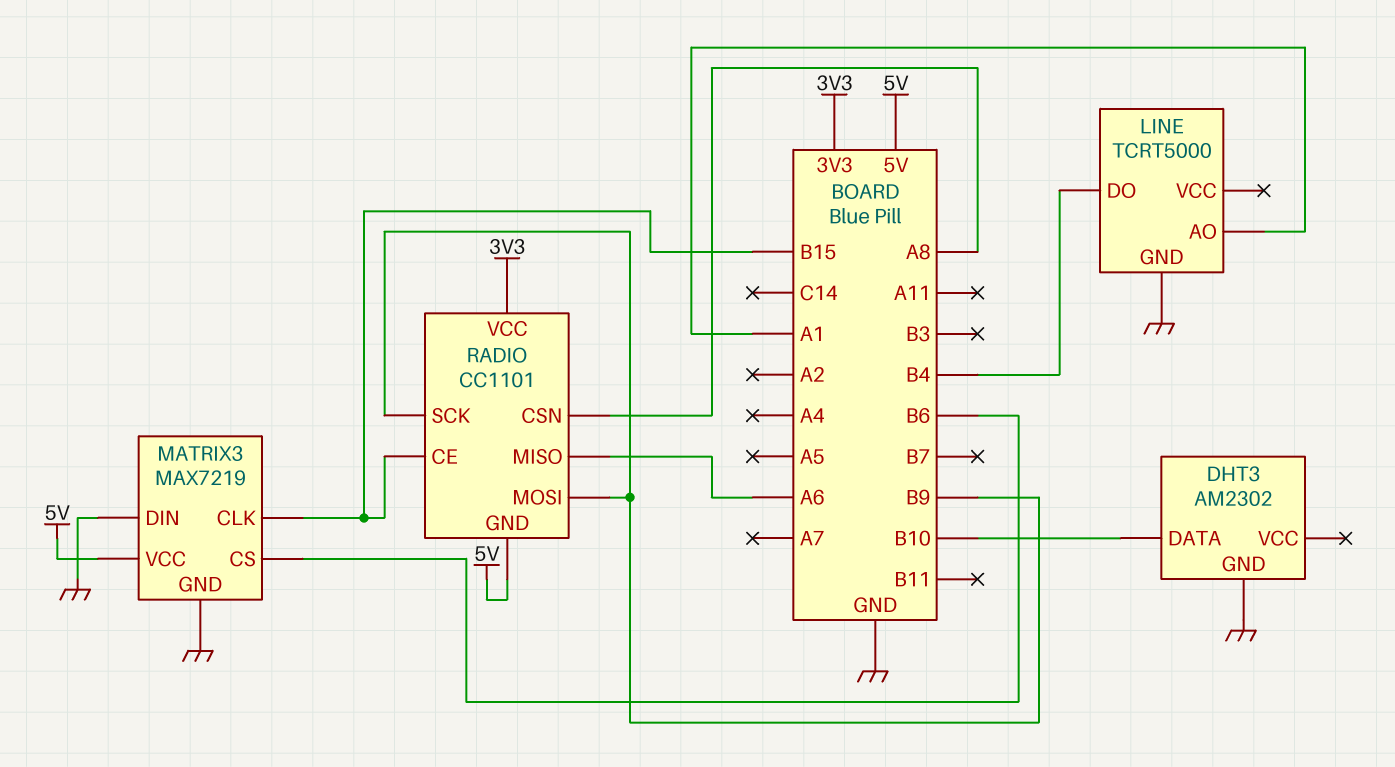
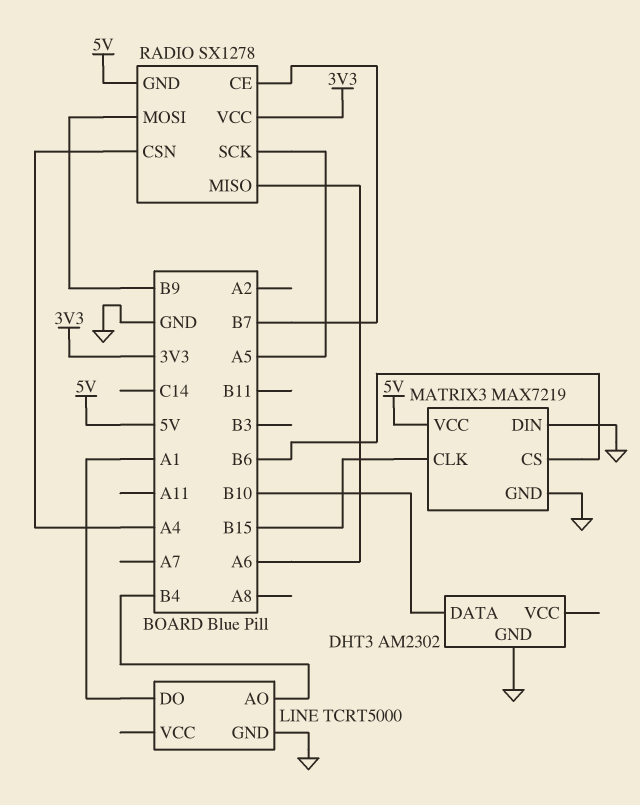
LINE pin AO: A1 -> B4
LINE pin DO: B4 -> A1
RADIO: CC1101 -> SX1278
RADIO pin CE: B15 -> B7
RADIO pin CSN: A8 -> A4
RADIO pin SCK: B9 -> A5

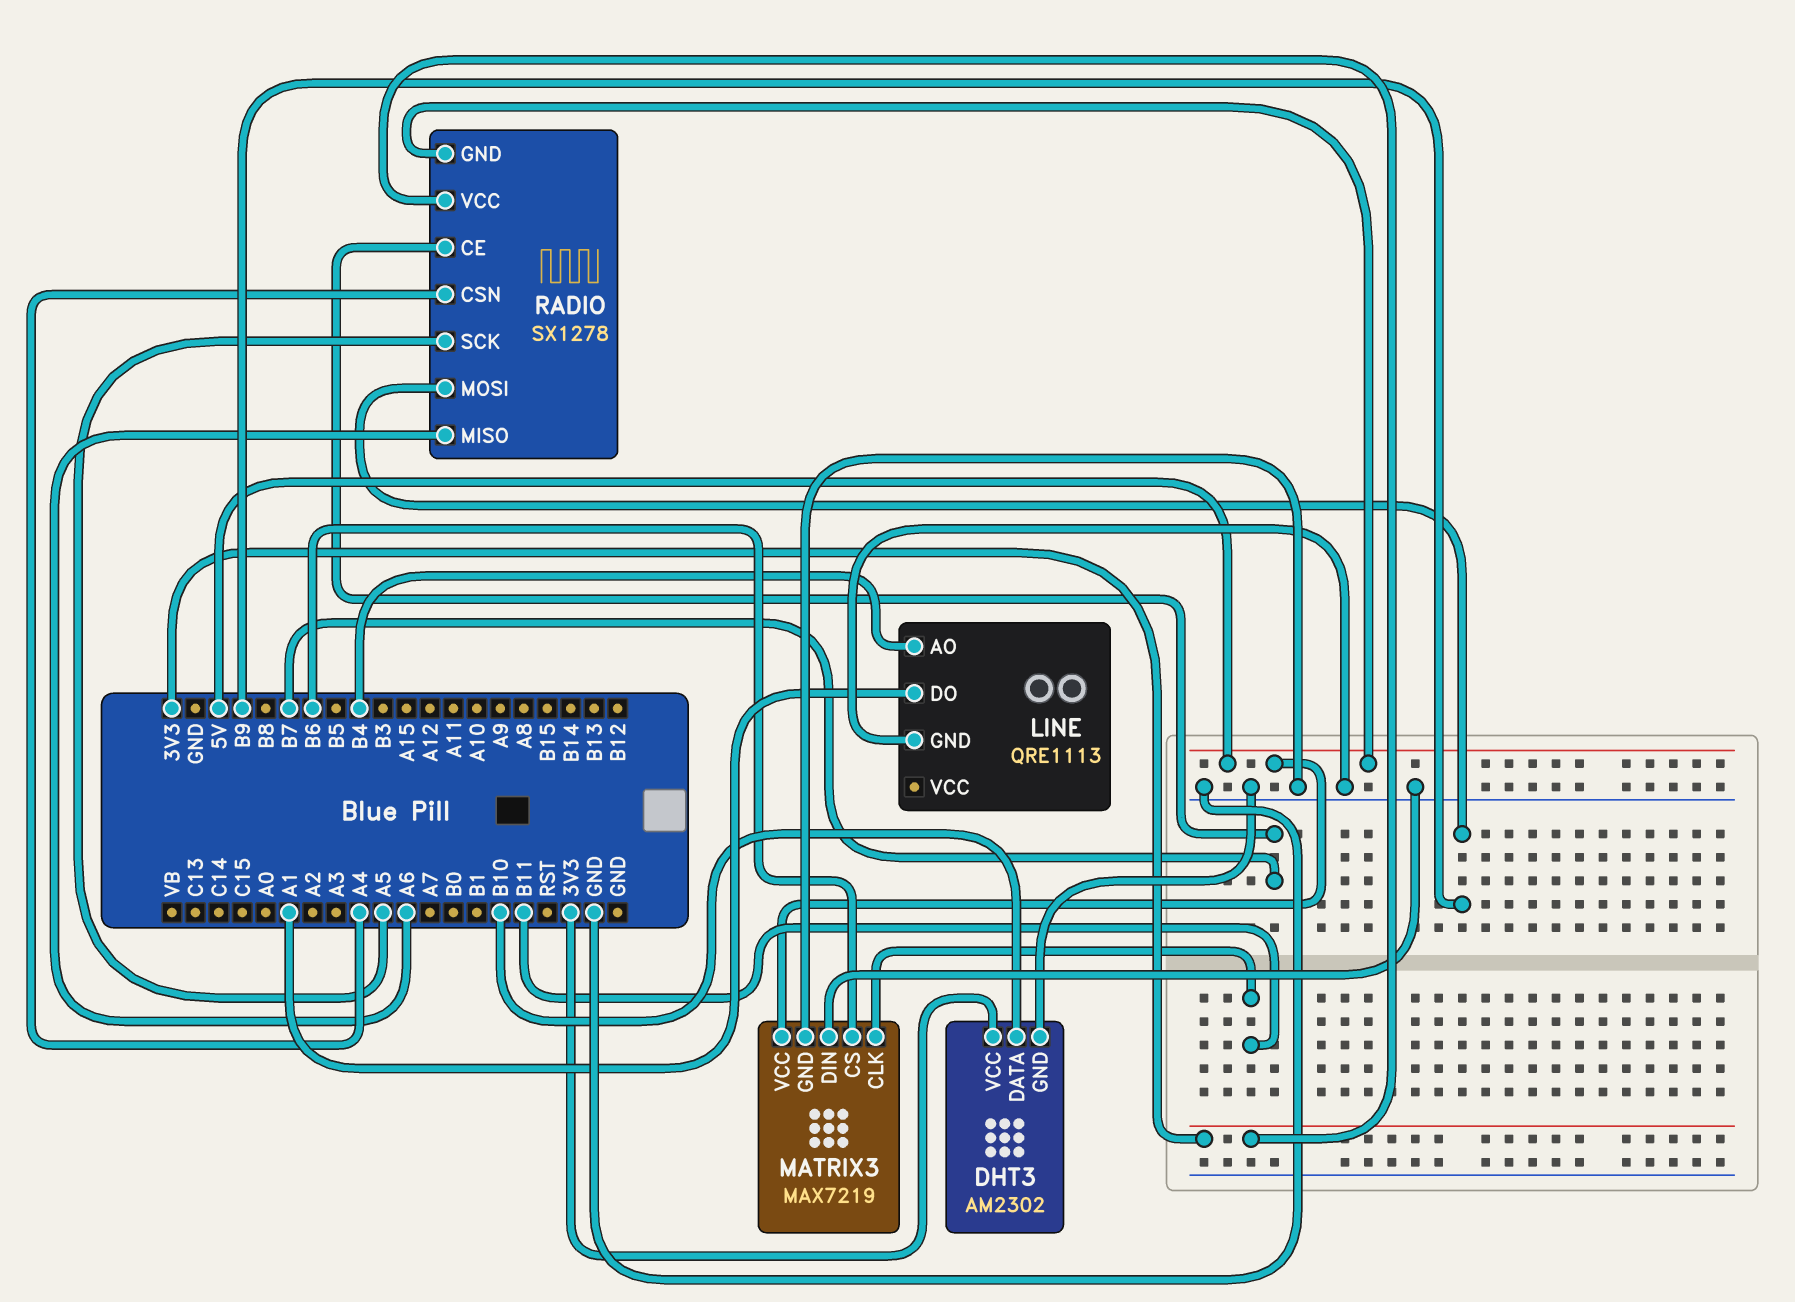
DHT3 pin VCC: none -> 3V3
LINE: TCRT5000 -> QRE1113
MATRIX3 pin CLK: B15 -> B11

